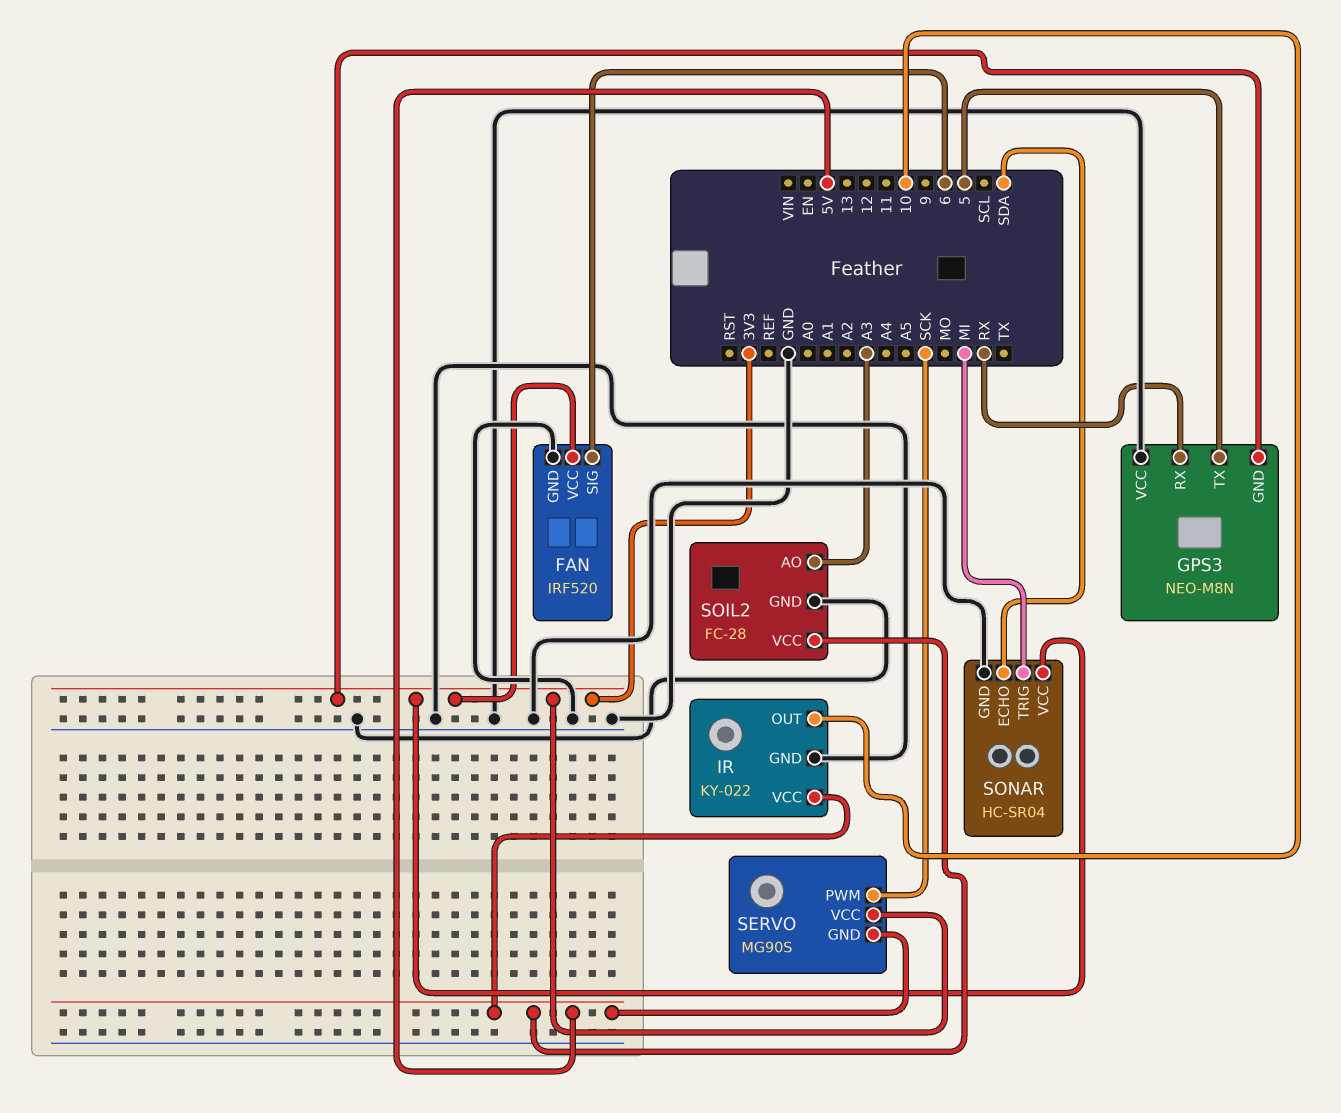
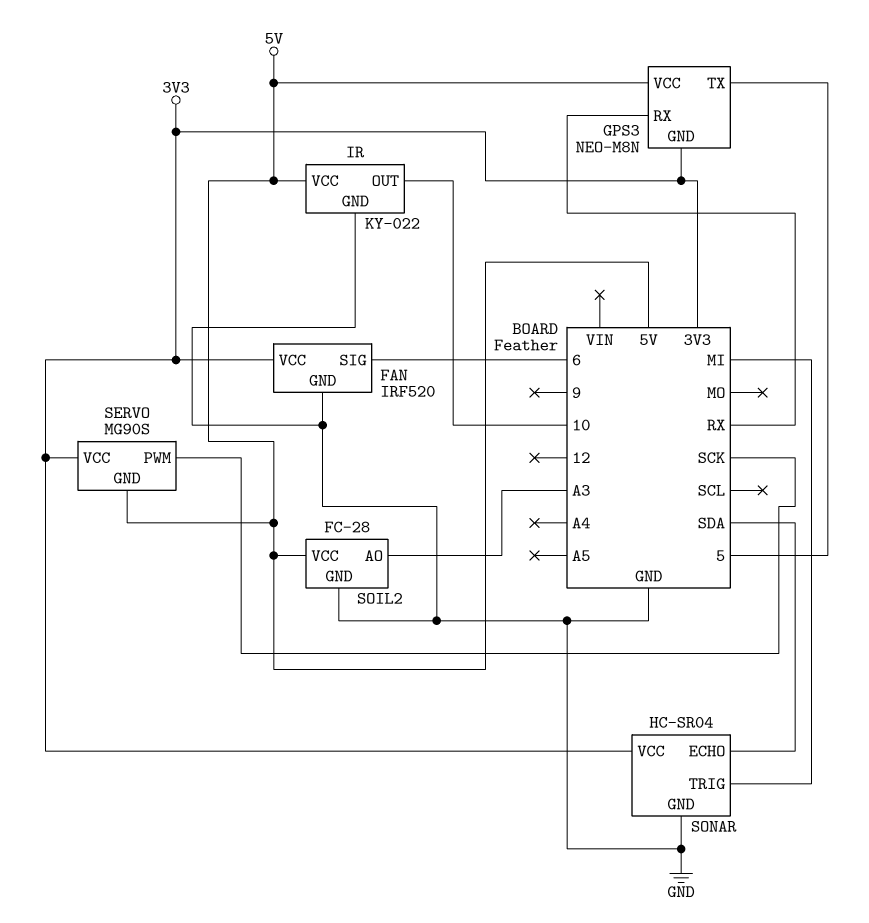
GPS3 pin VCC: GND -> 5V

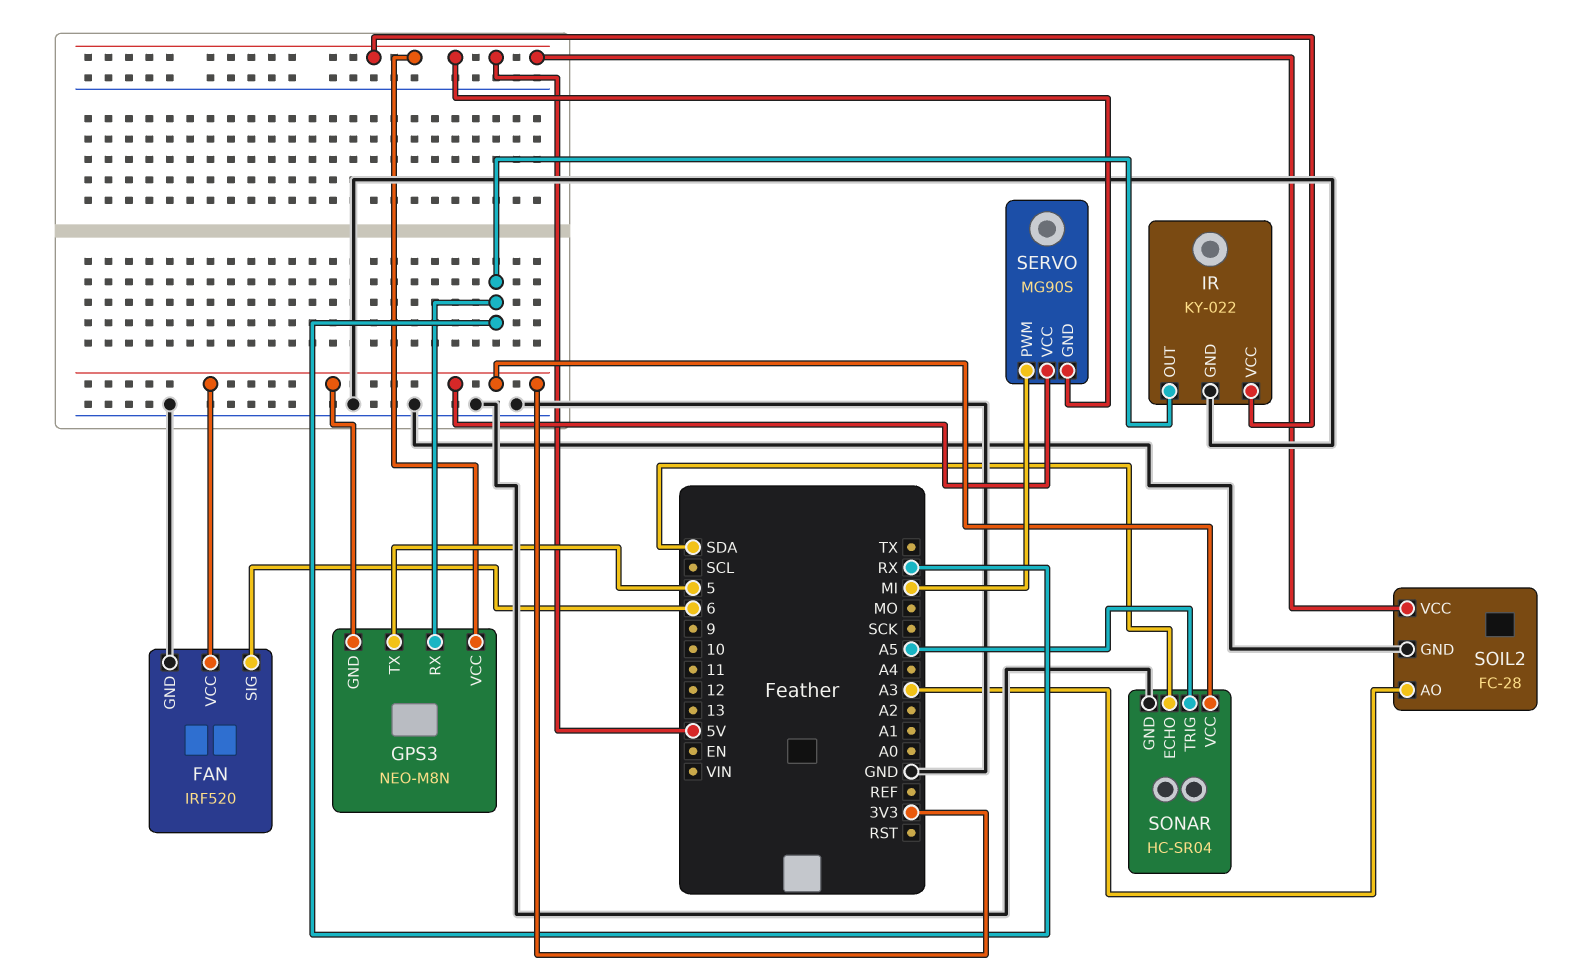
IR pin OUT: 10 -> RX
SERVO pin PWM: SCK -> MI
SONAR pin TRIG: MI -> A5

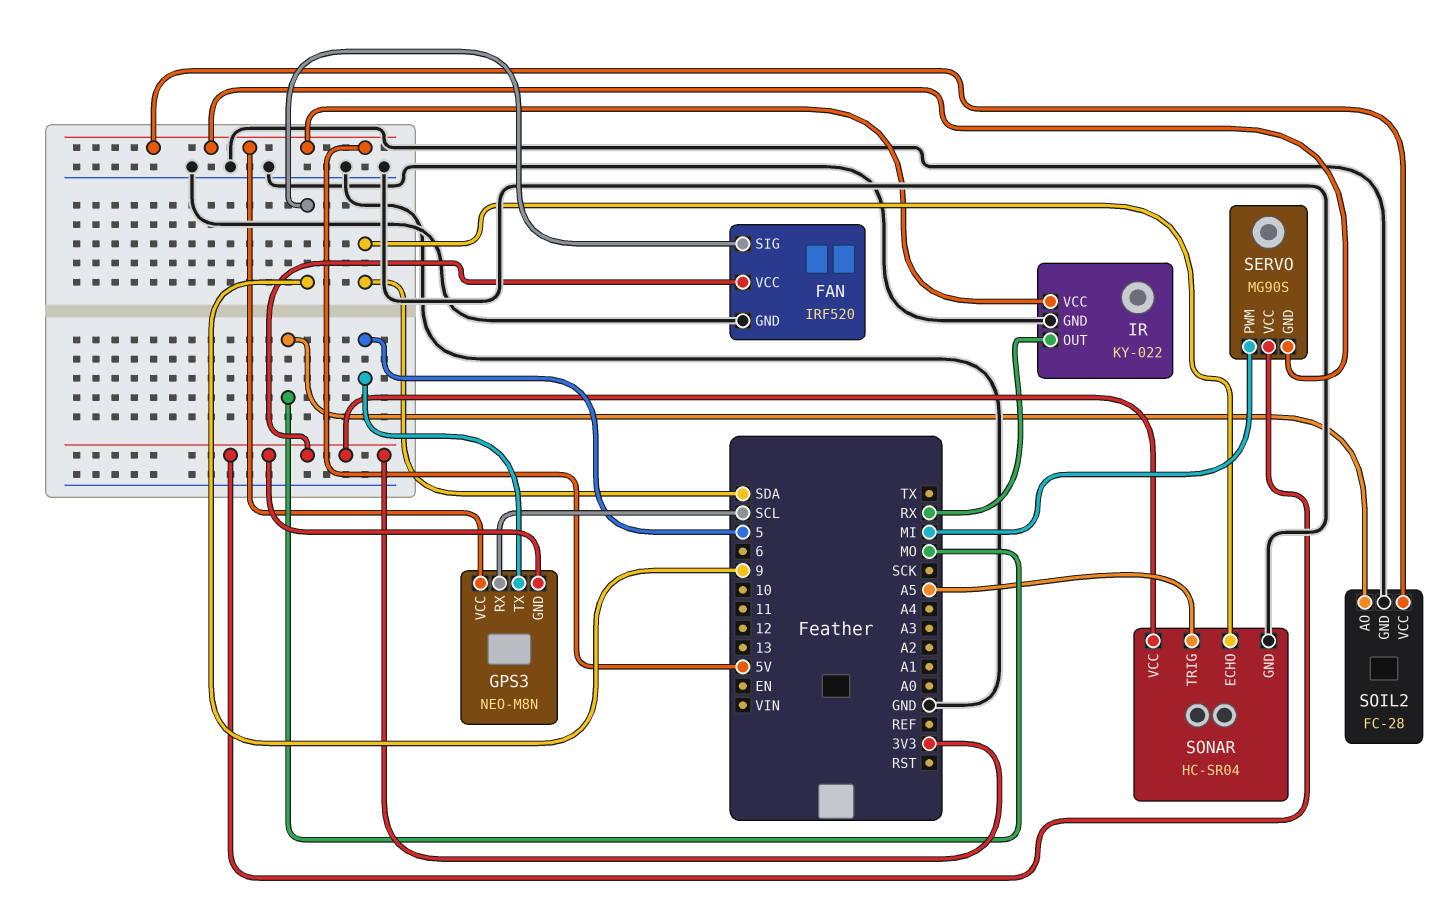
FAN pin SIG: 6 -> 9
GPS3 pin RX: RX -> SCL
SOIL2 pin AO: A3 -> MO

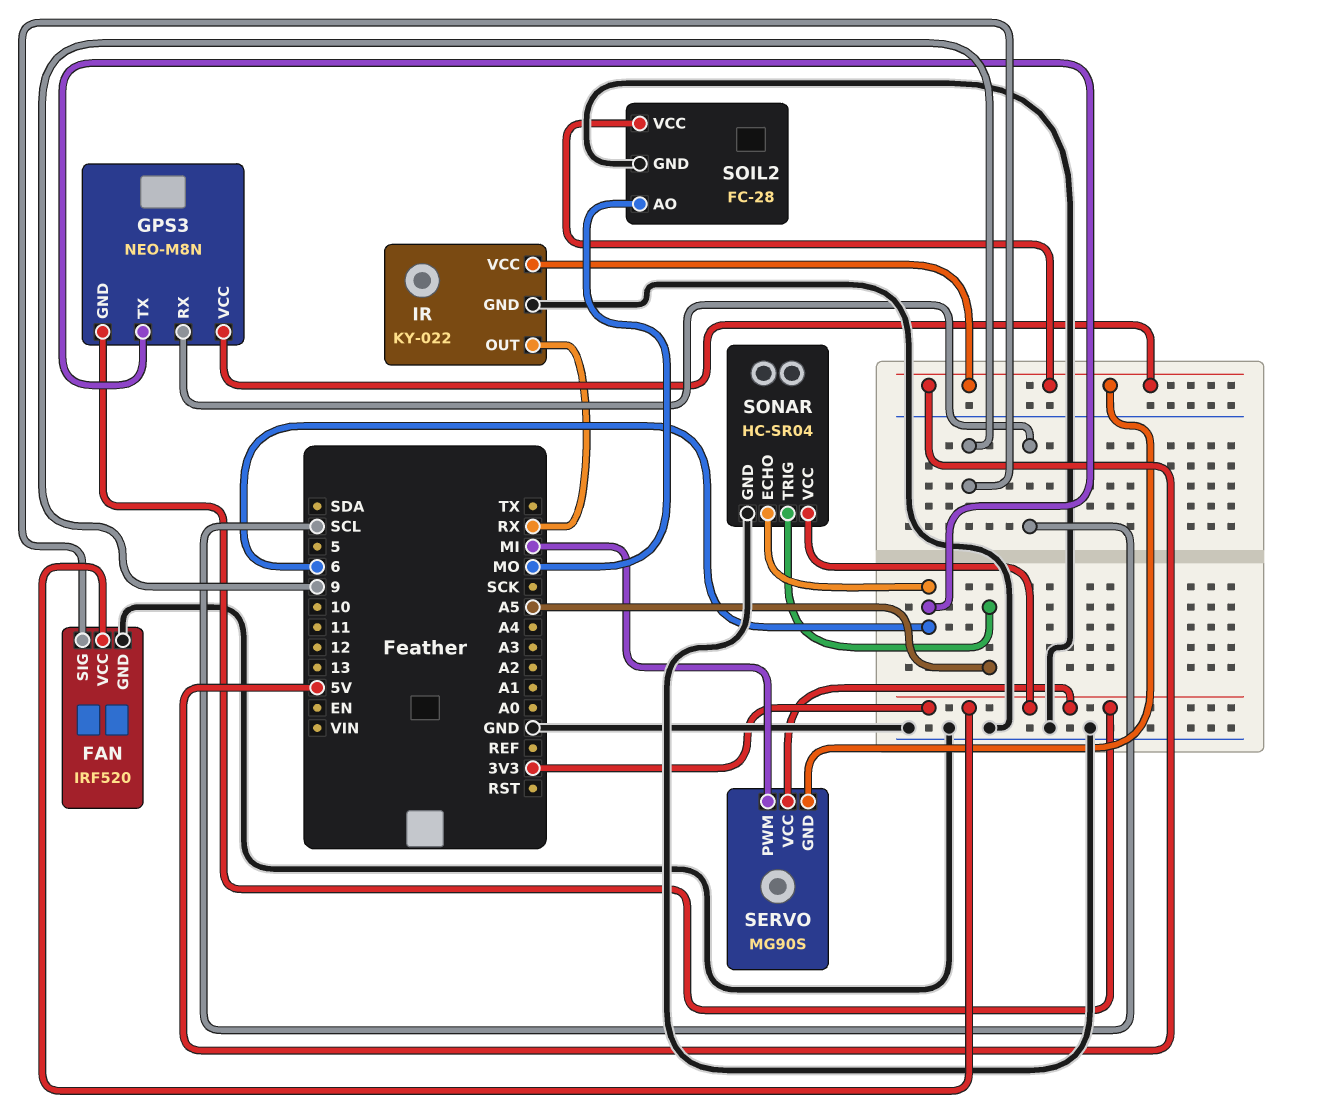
GPS3 pin TX: 5 -> 6
SONAR pin ECHO: SDA -> 6

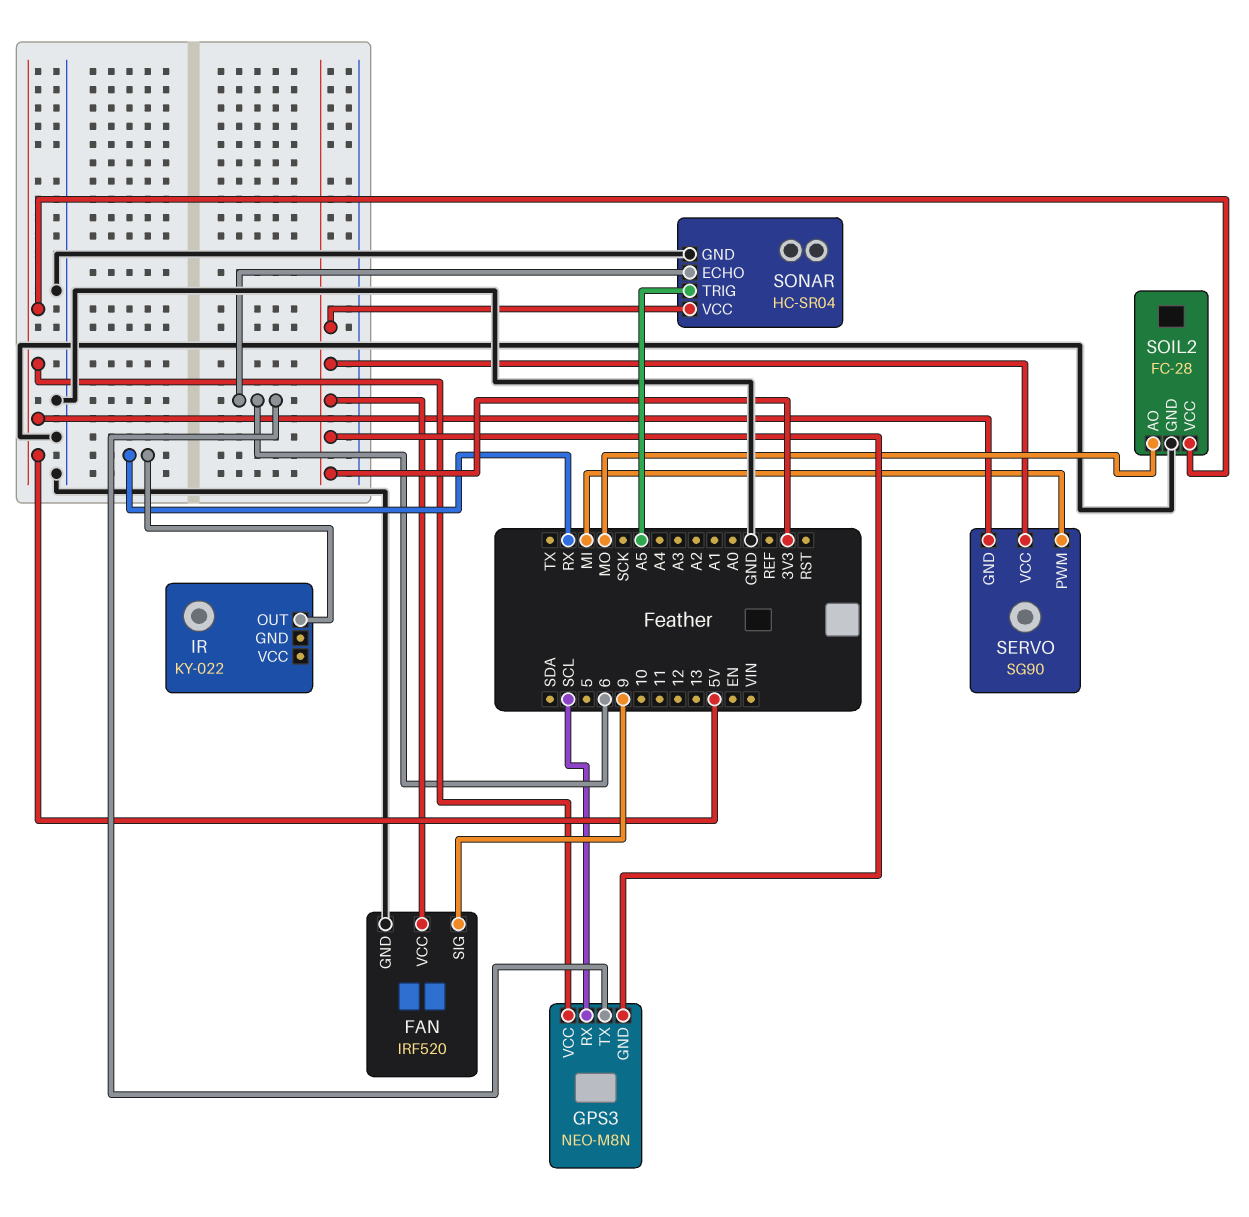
IR pin GND: GND -> none
IR pin VCC: 5V -> none
SERVO: MG90S -> SG90

